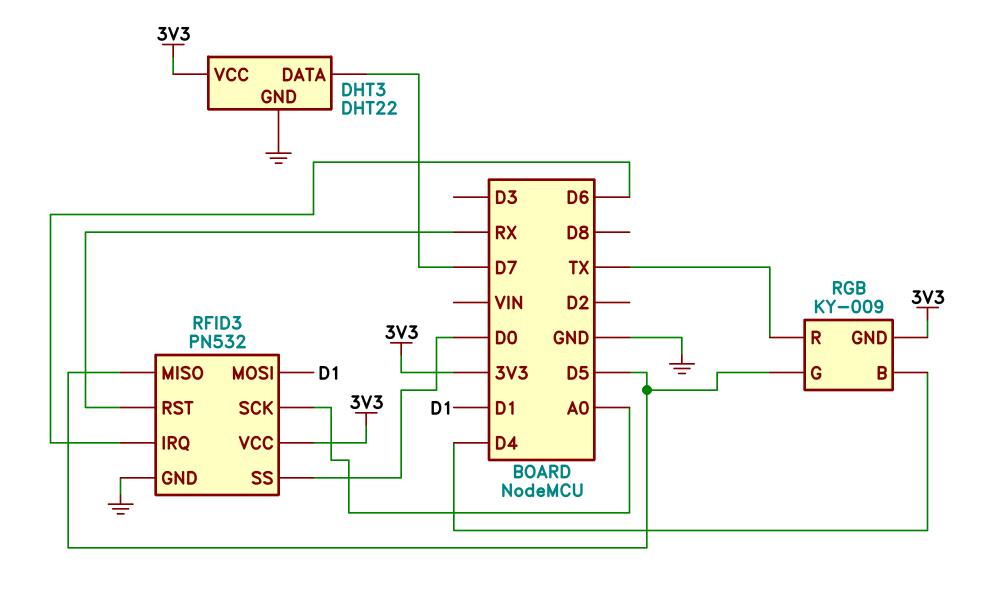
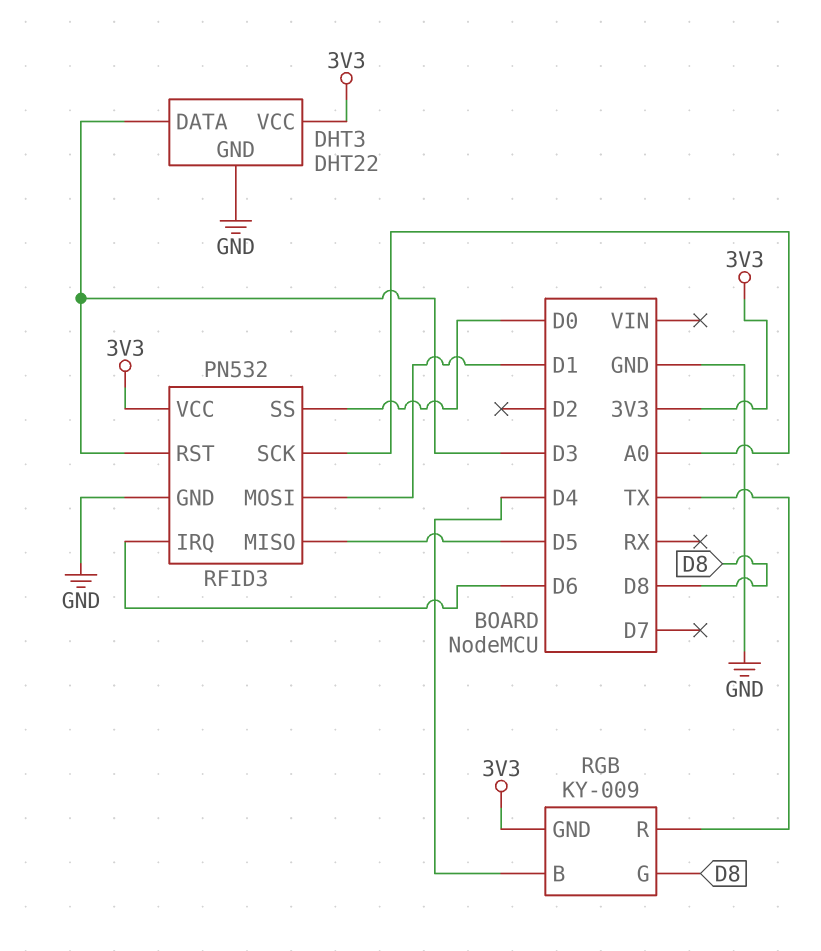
DHT3 pin DATA: D7 -> D3
RFID3 pin RST: RX -> D3
RGB pin G: D5 -> D8

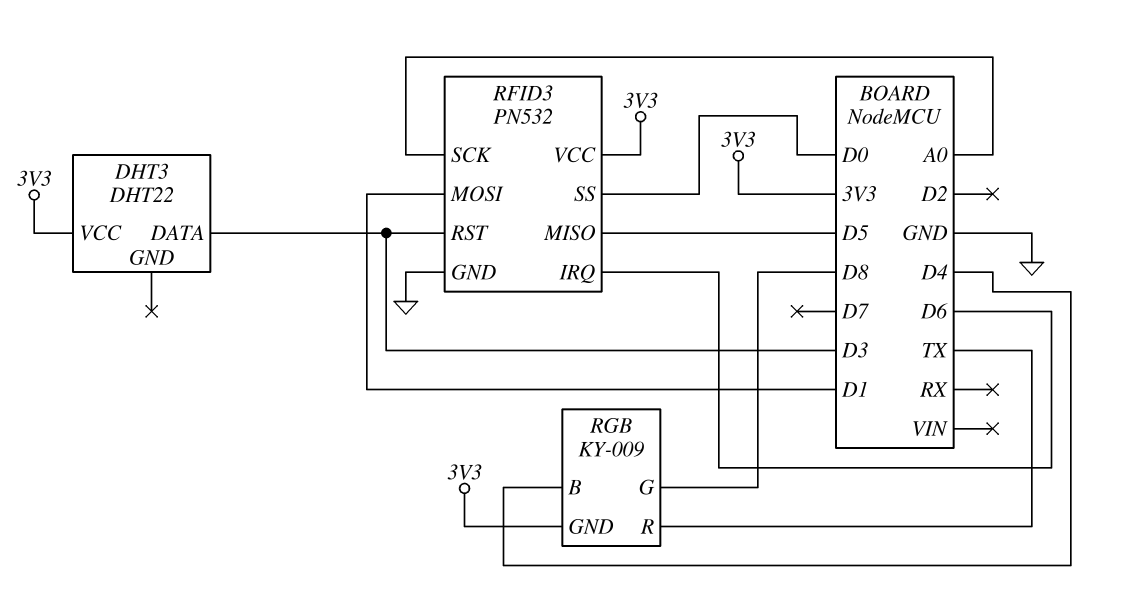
DHT3 pin GND: GND -> none

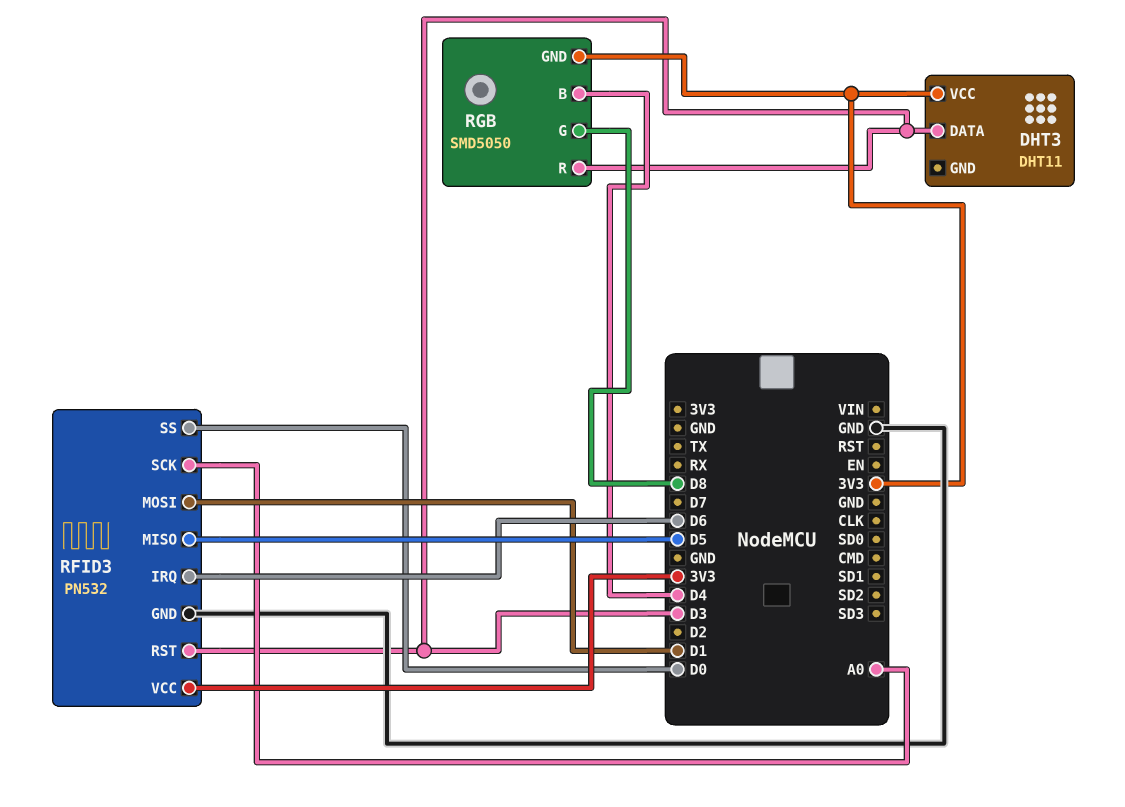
DHT3: DHT22 -> DHT11
RGB: KY-009 -> SMD5050
RGB pin R: TX -> D3

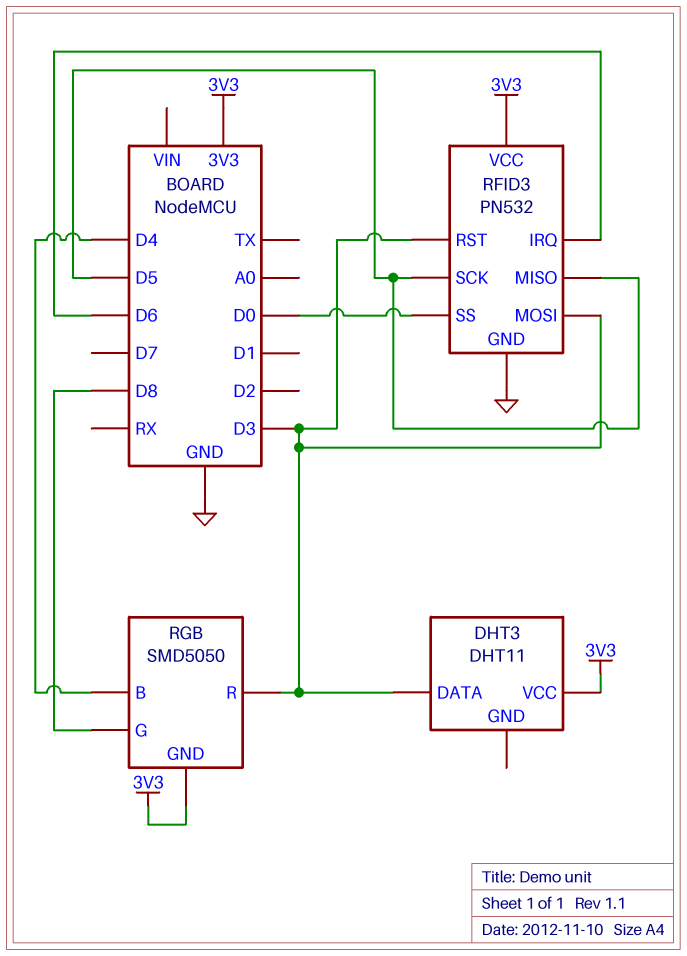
RFID3 pin MOSI: D1 -> D3
RFID3 pin SCK: A0 -> D5

